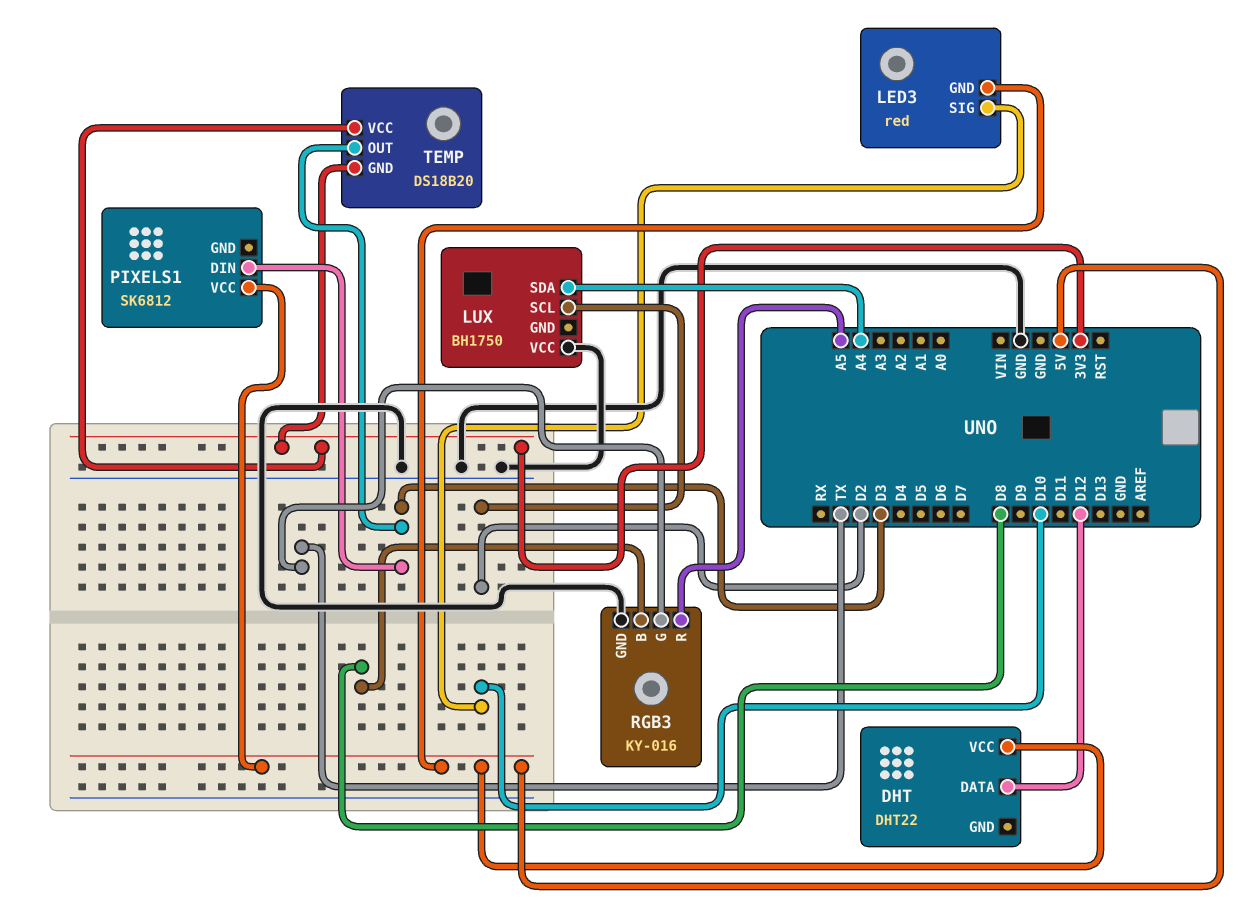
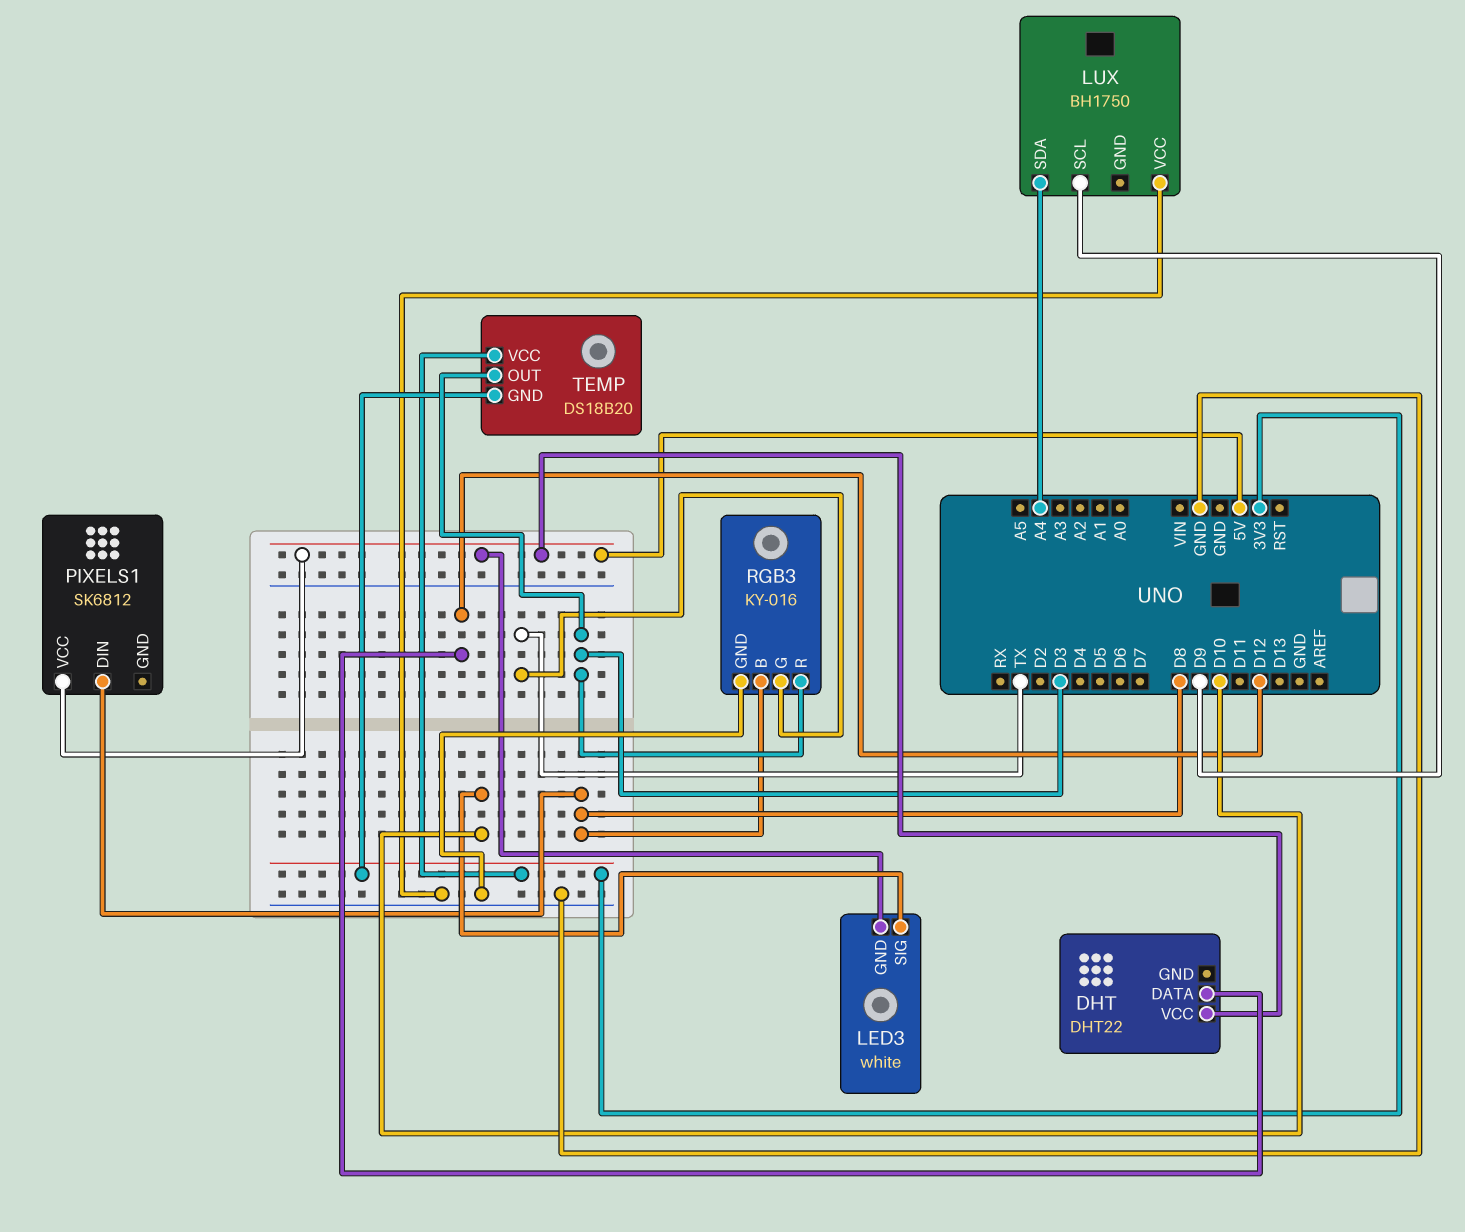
LED3: red -> white
LUX pin SCL: D2 -> D9
PIXELS1 pin DIN: D3 -> D8
RGB3 pin R: A5 -> D3

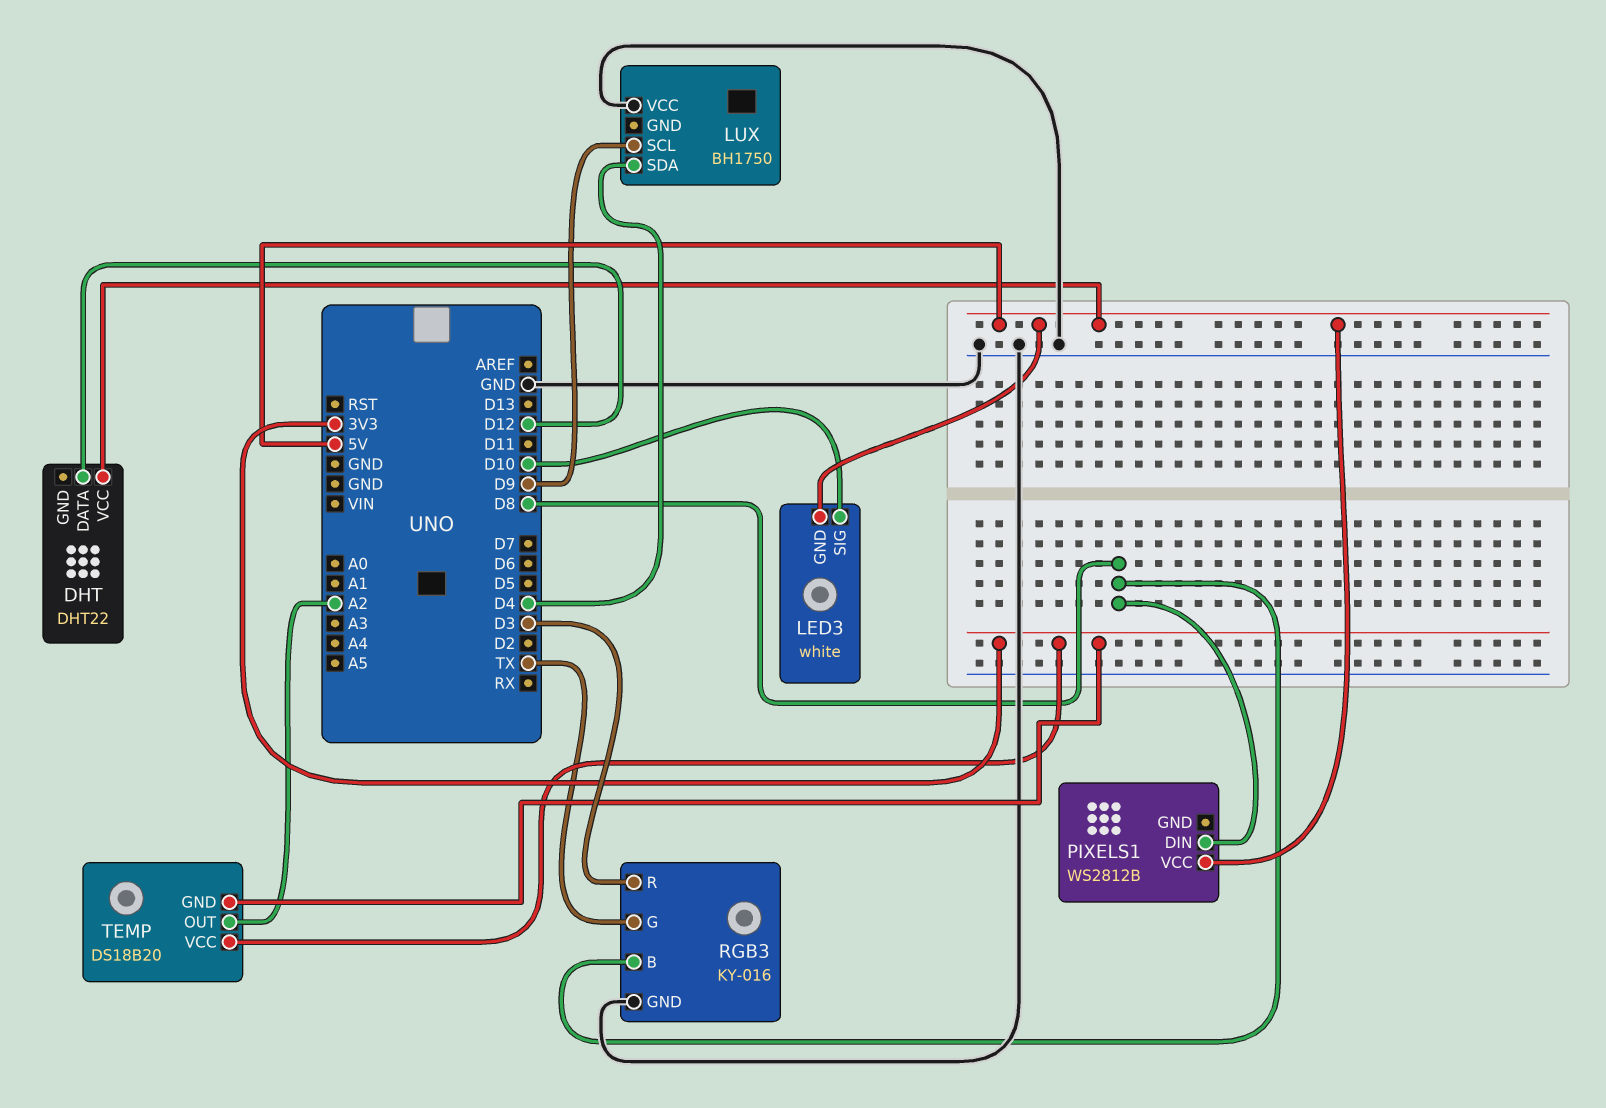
LUX pin SDA: A4 -> D4
PIXELS1: SK6812 -> WS2812B
TEMP pin OUT: D3 -> A2

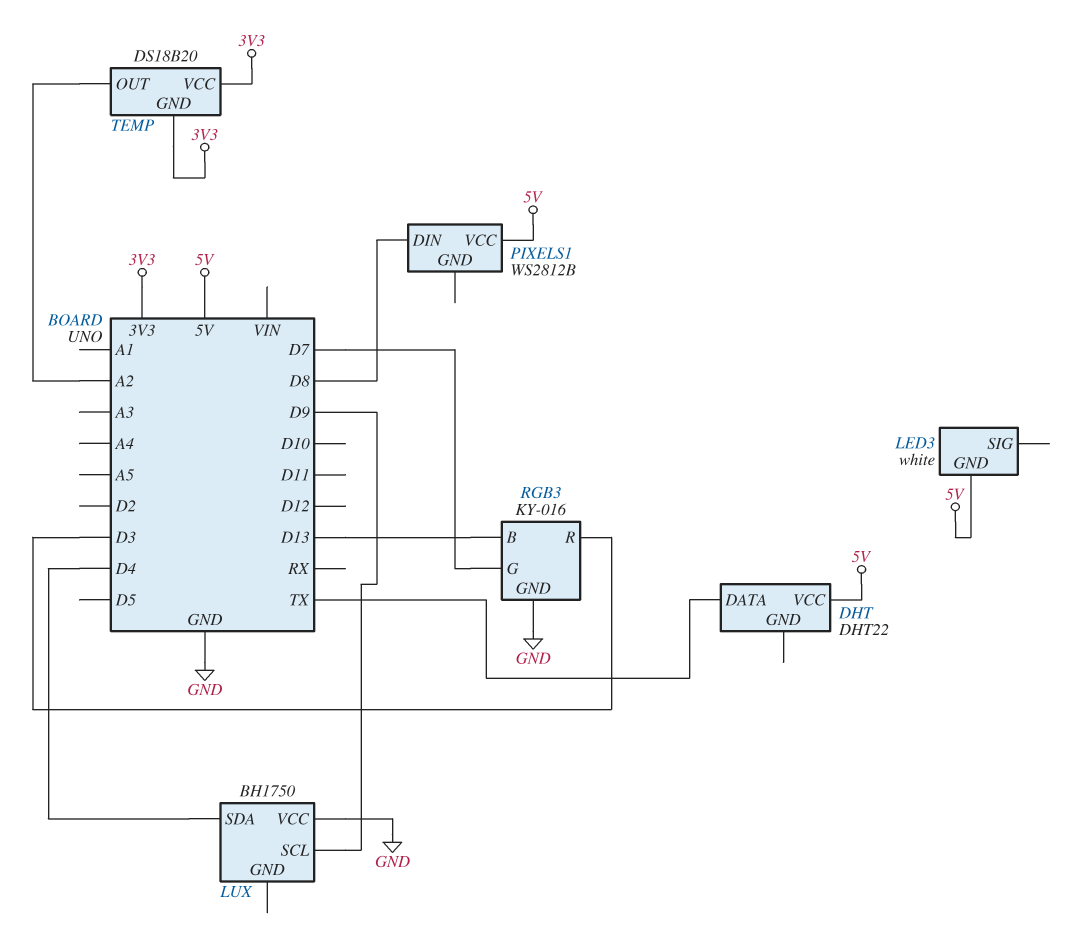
DHT pin DATA: D12 -> TX
LED3 pin SIG: D10 -> none
RGB3 pin B: D8 -> D13
RGB3 pin G: TX -> D7

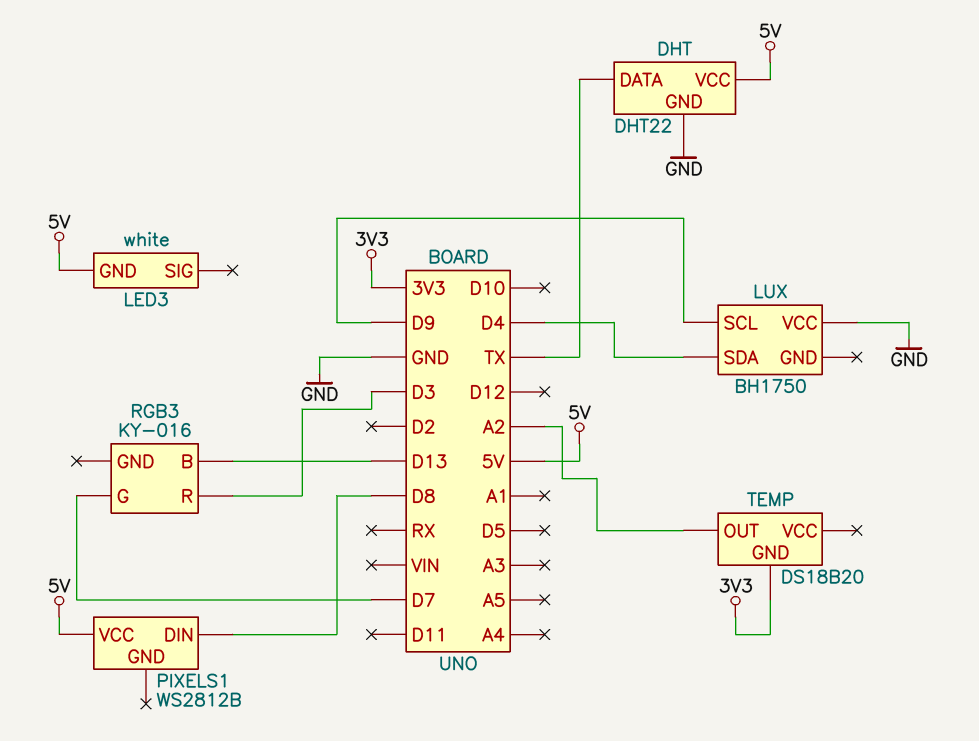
DHT pin GND: none -> GND
RGB3 pin GND: GND -> none
TEMP pin VCC: 3V3 -> none

